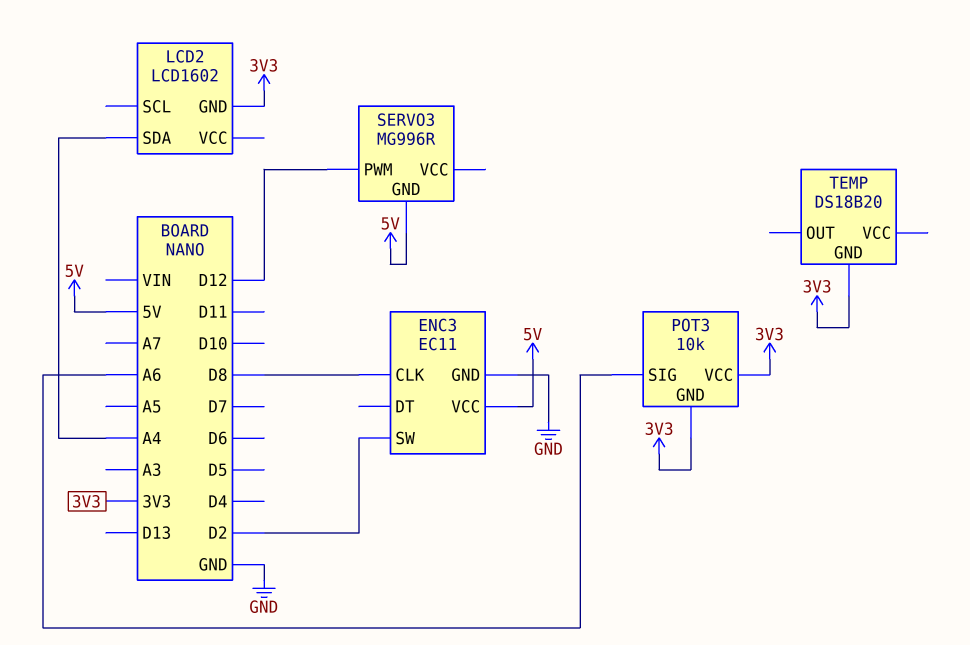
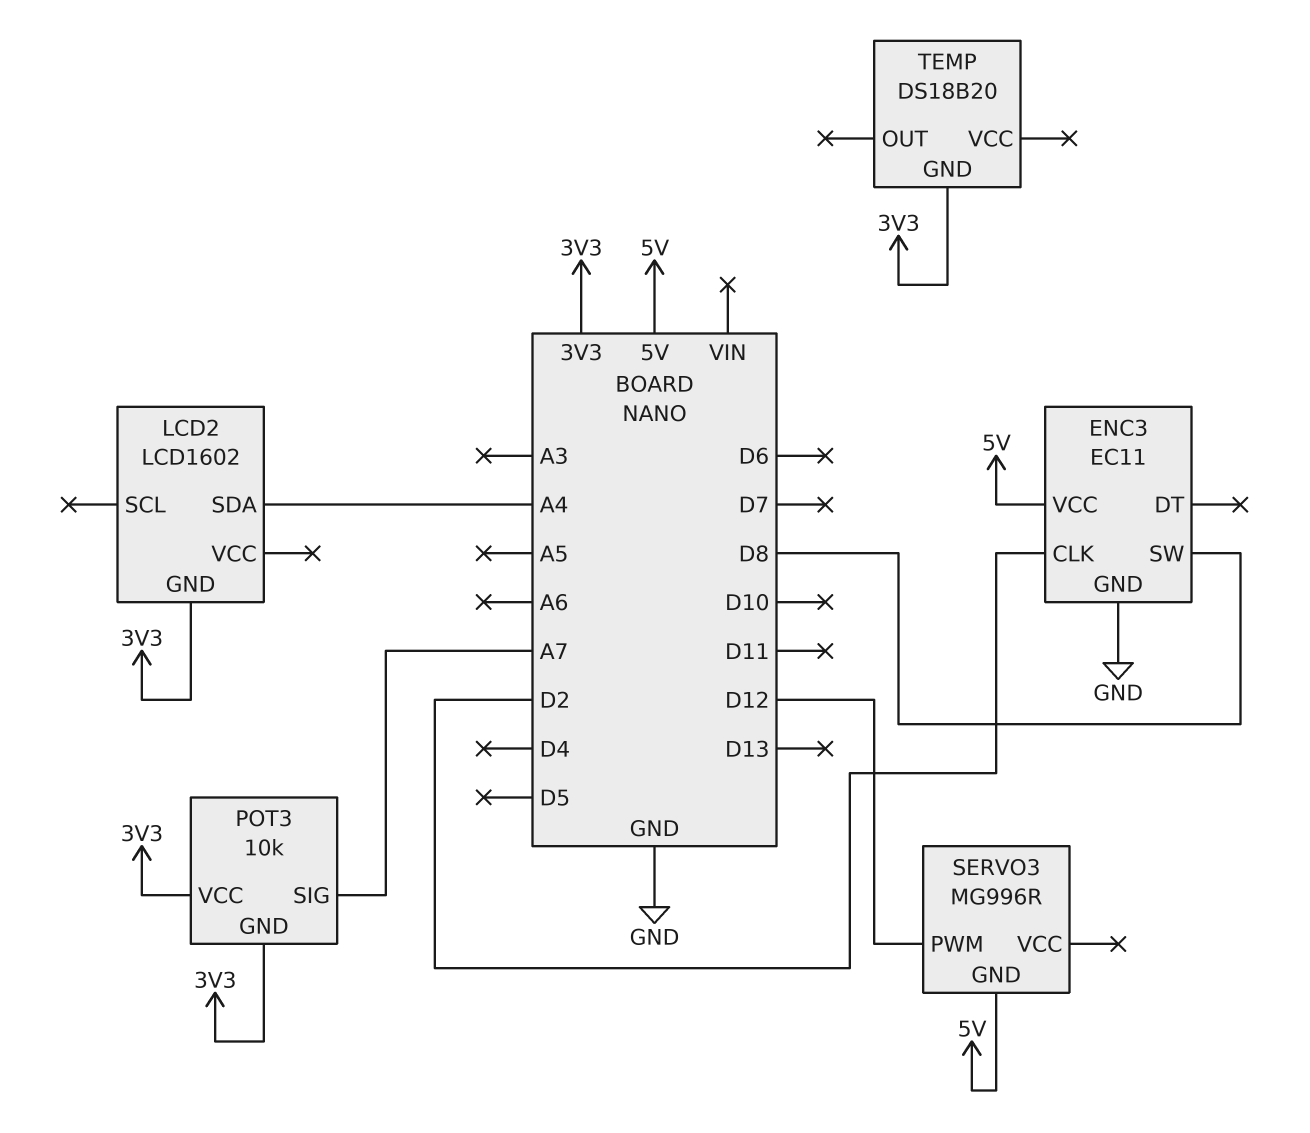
ENC3 pin CLK: D8 -> D2
ENC3 pin SW: D2 -> D8
POT3 pin SIG: A6 -> A7

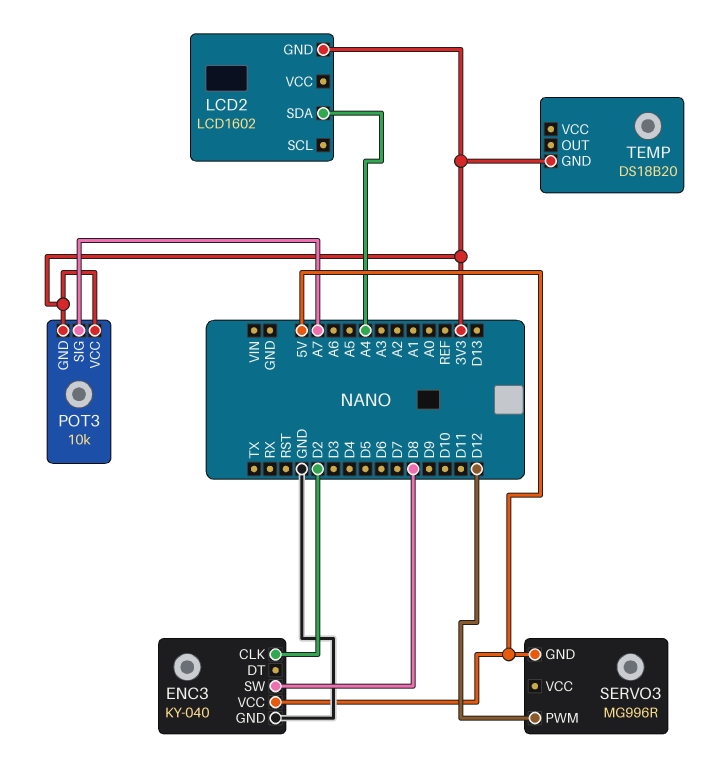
ENC3: EC11 -> KY-040

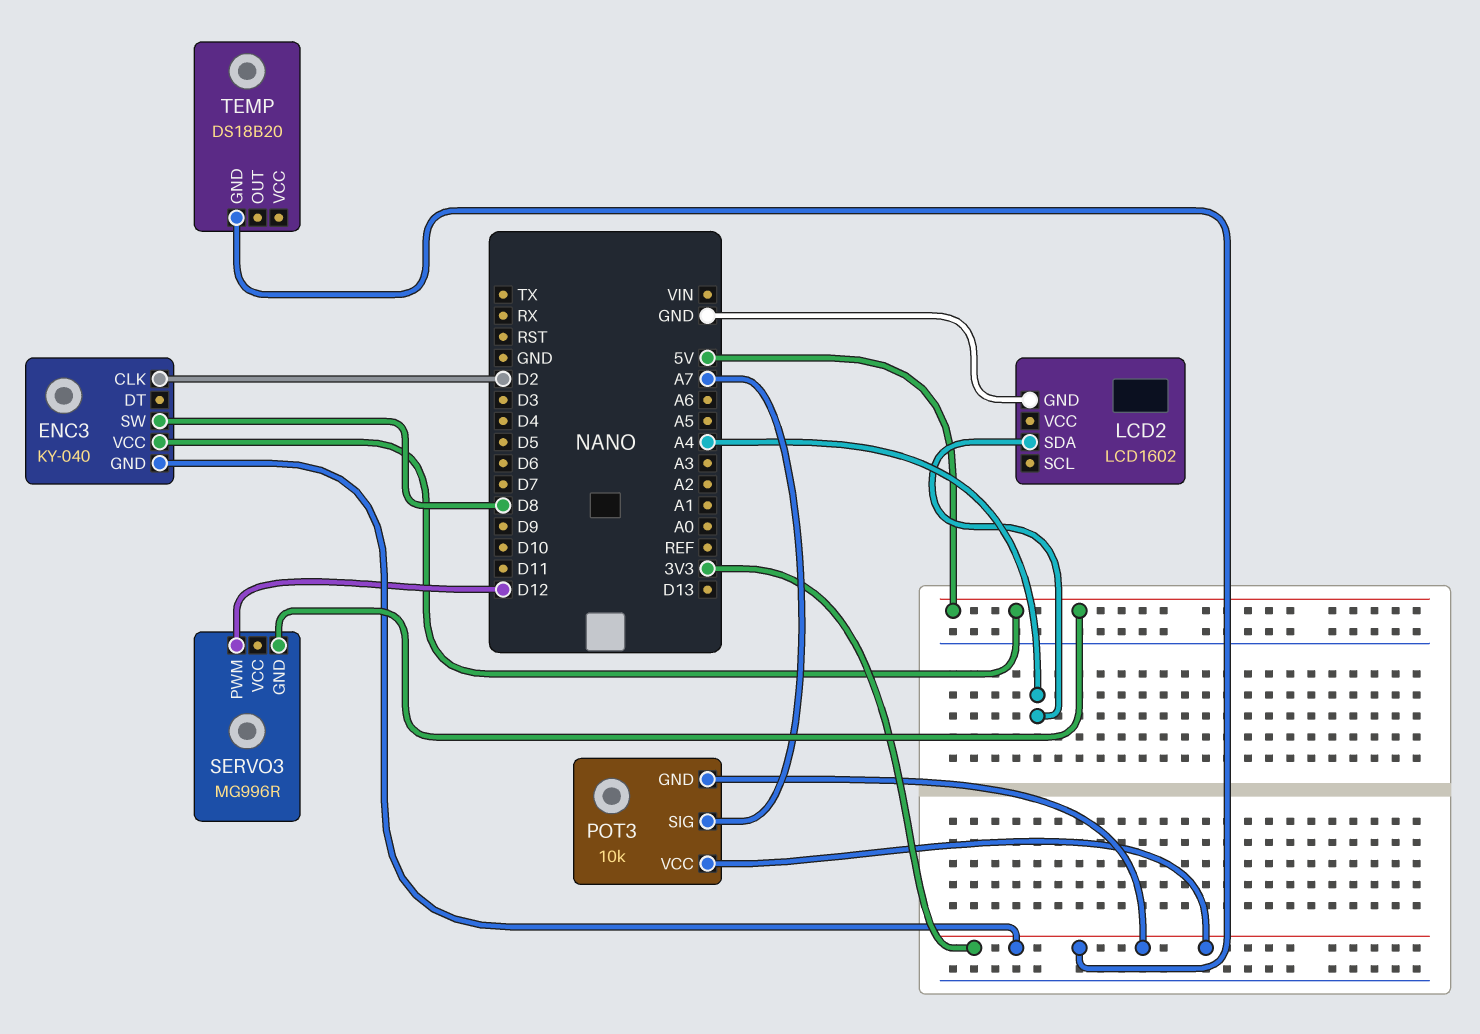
ENC3 pin GND: GND -> 3V3
LCD2 pin GND: 3V3 -> GND

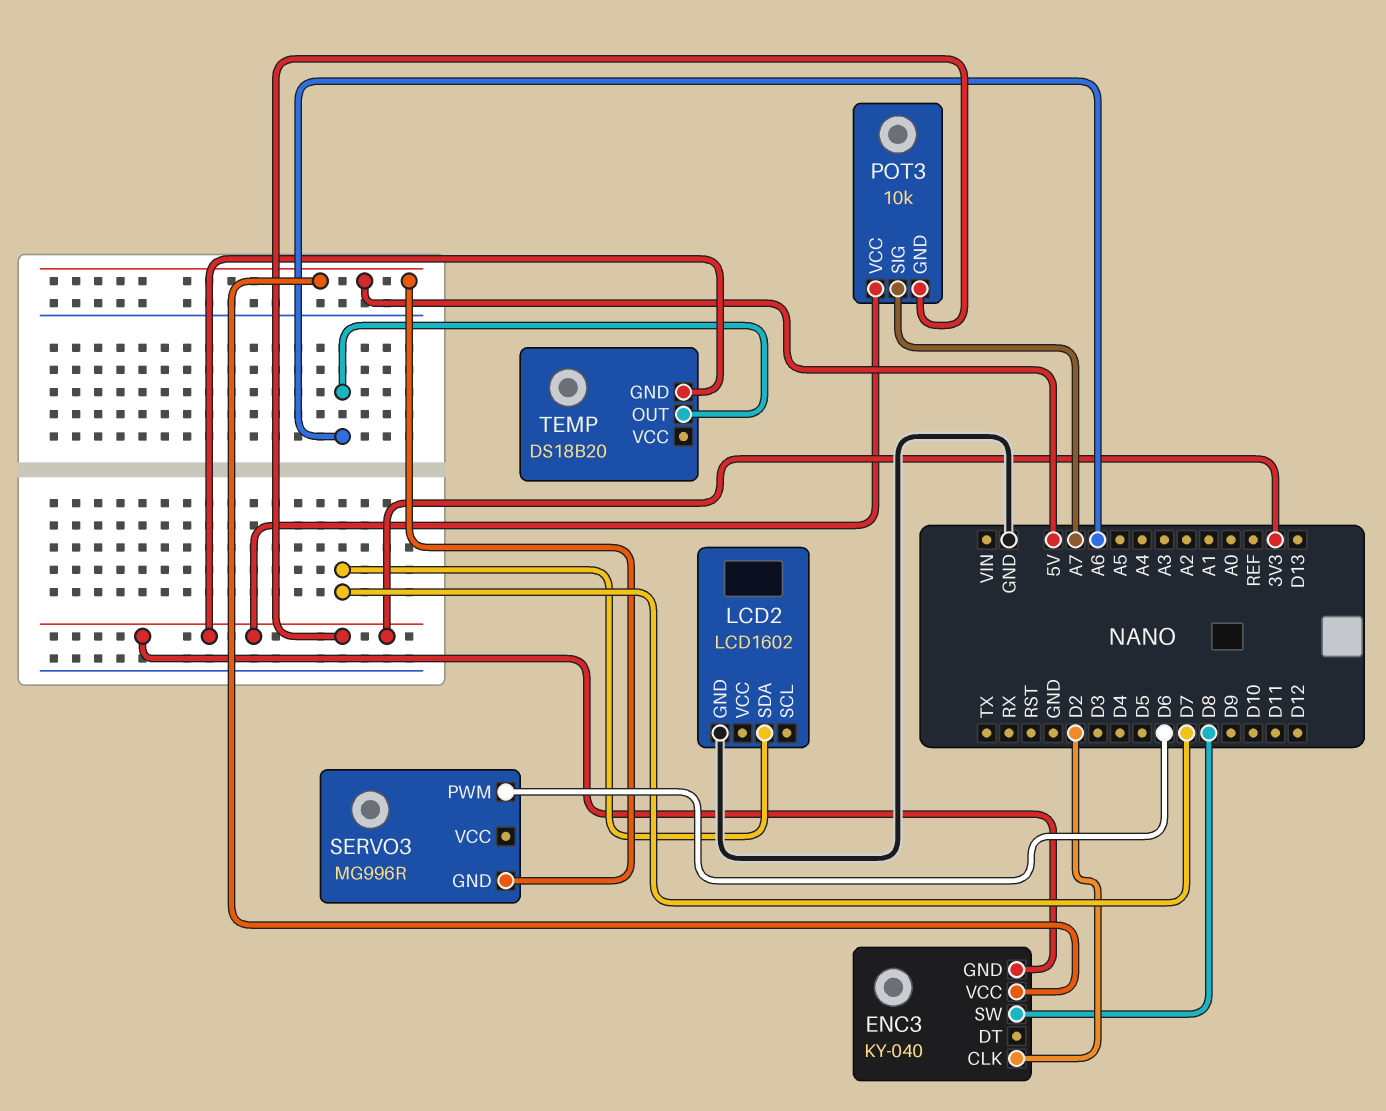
LCD2 pin SDA: A4 -> D7
SERVO3 pin PWM: D12 -> D6
TEMP pin OUT: none -> A6

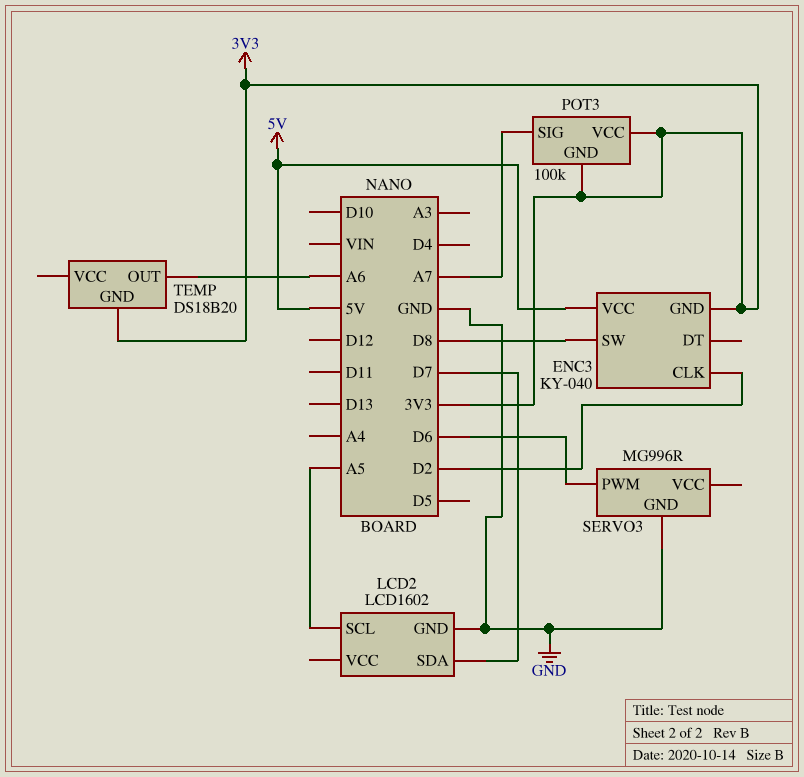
LCD2 pin SCL: none -> A5
POT3: 10k -> 100k
SERVO3 pin GND: 5V -> GND

